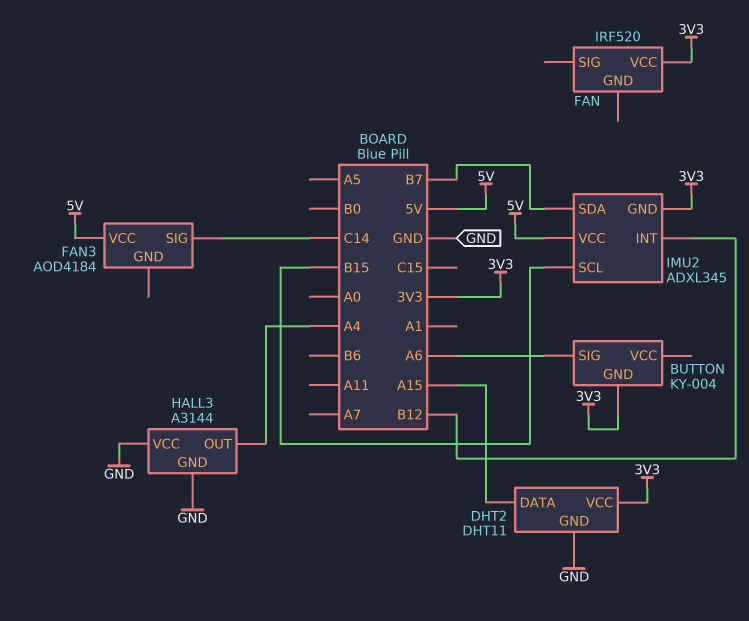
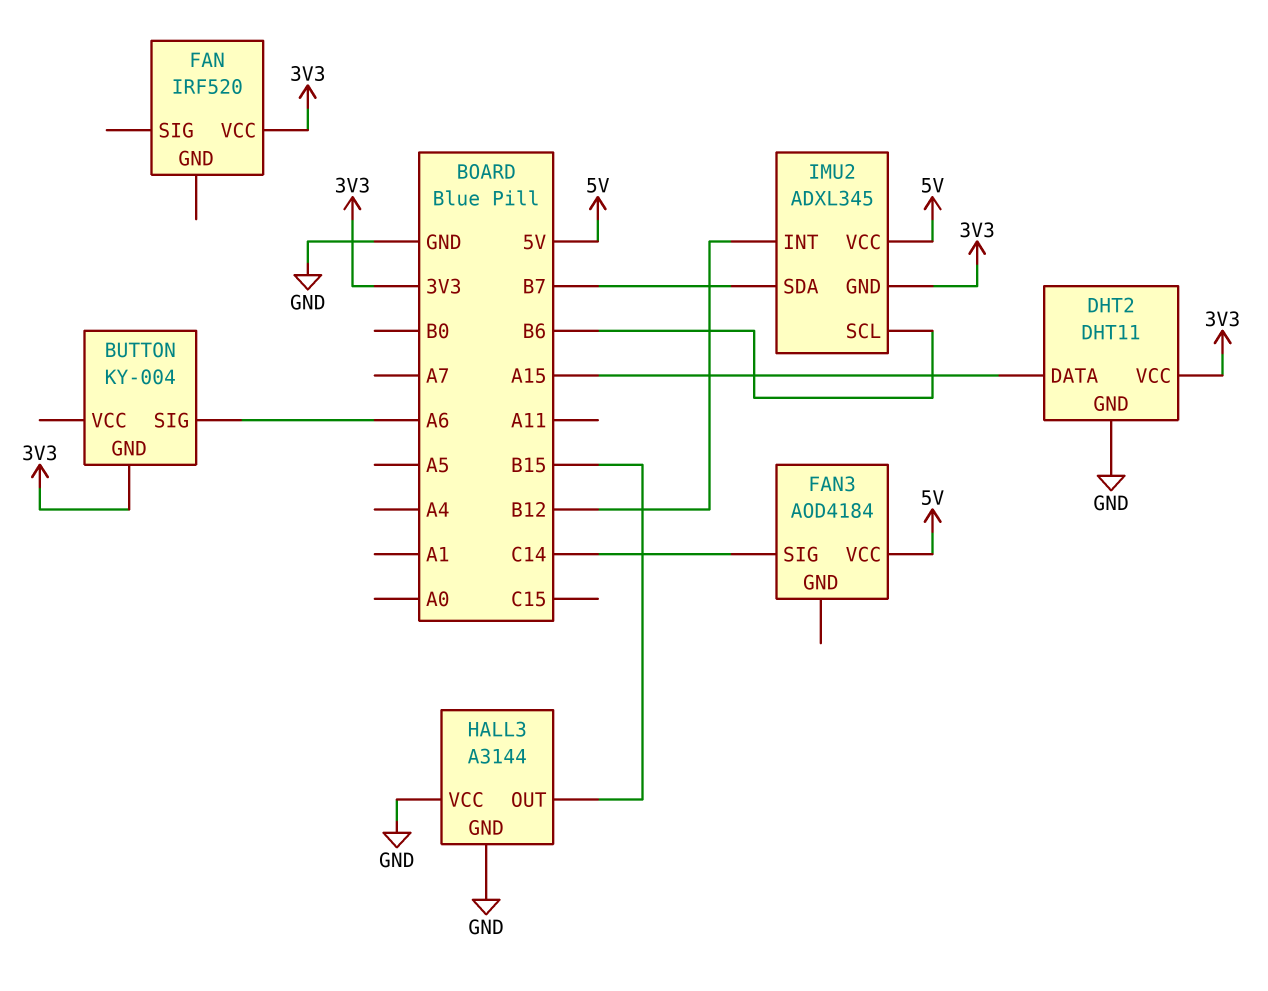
HALL3 pin OUT: A4 -> B15
IMU2 pin SCL: B15 -> B6

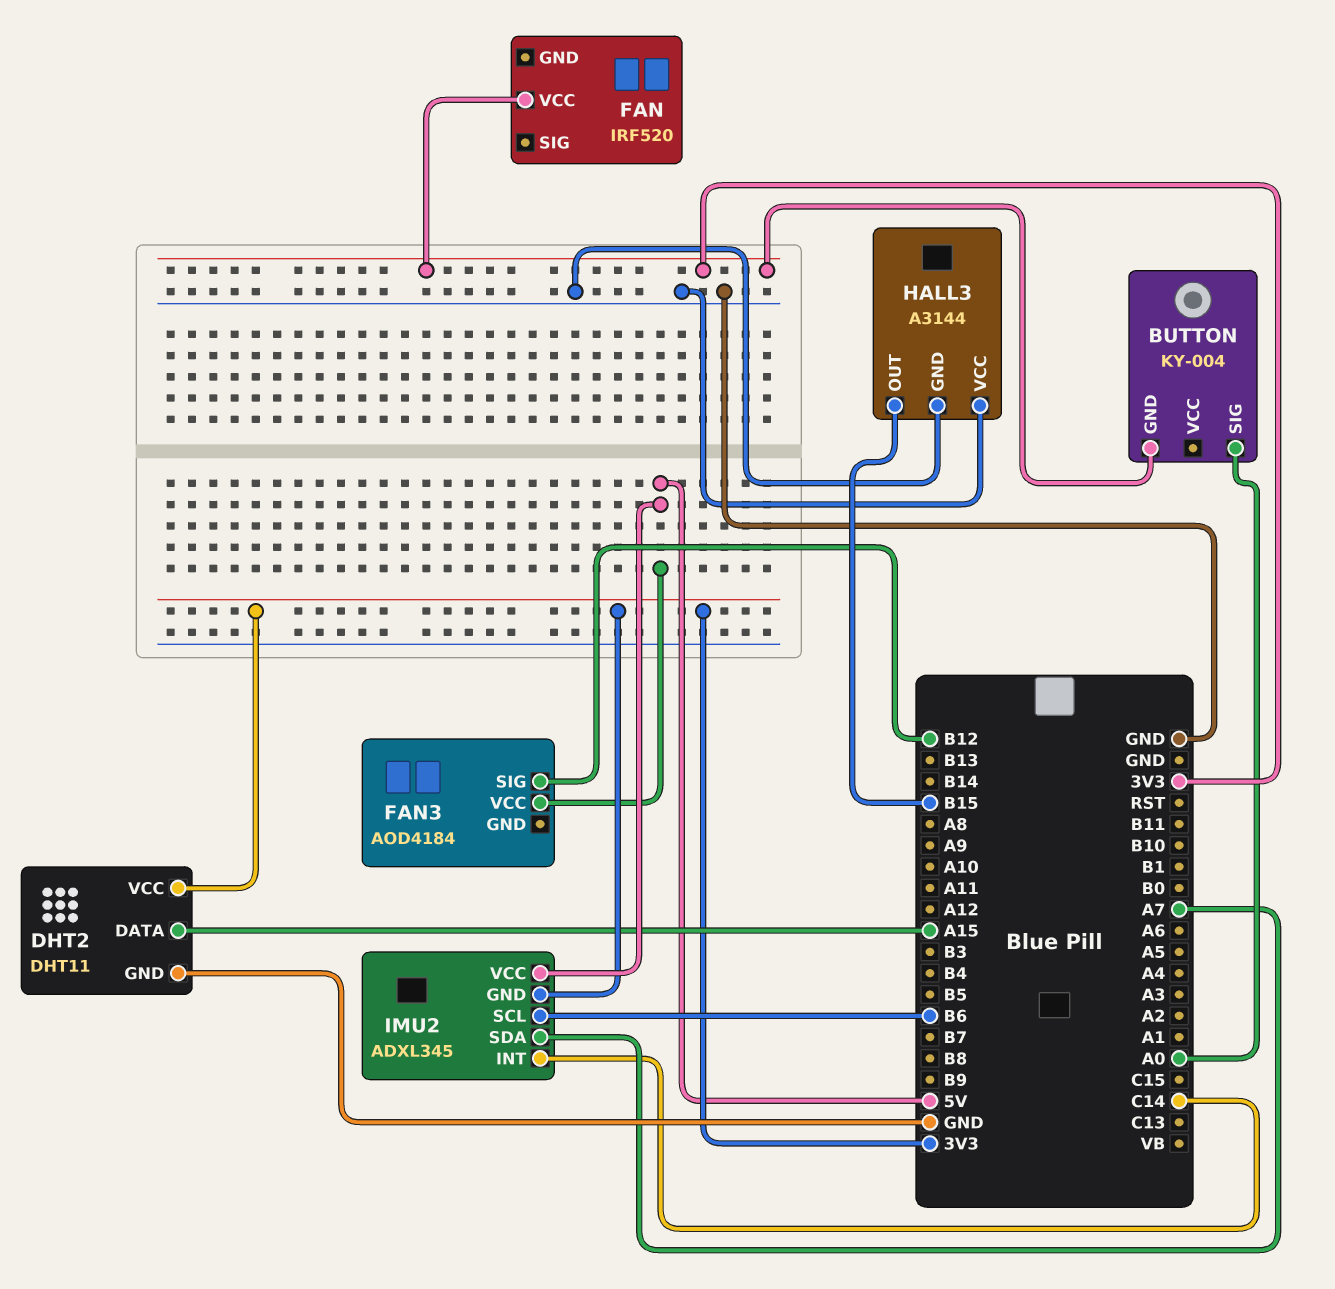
BUTTON pin SIG: A6 -> A0
FAN3 pin SIG: C14 -> B12
IMU2 pin INT: B12 -> C14
IMU2 pin SDA: B7 -> A7

